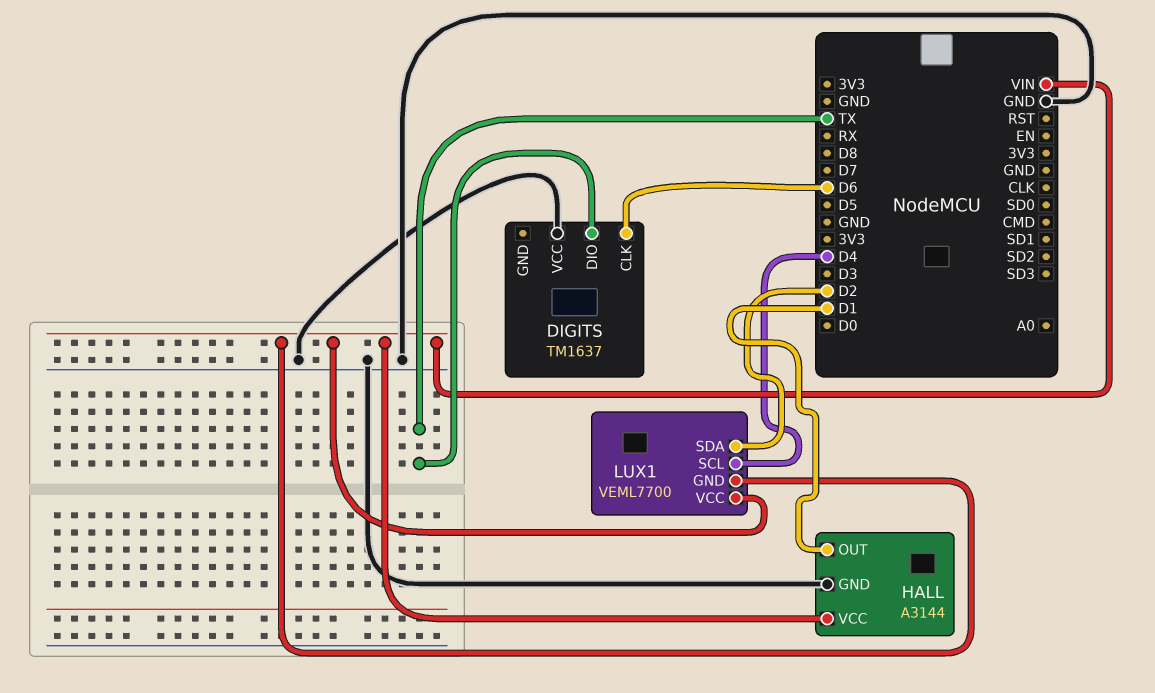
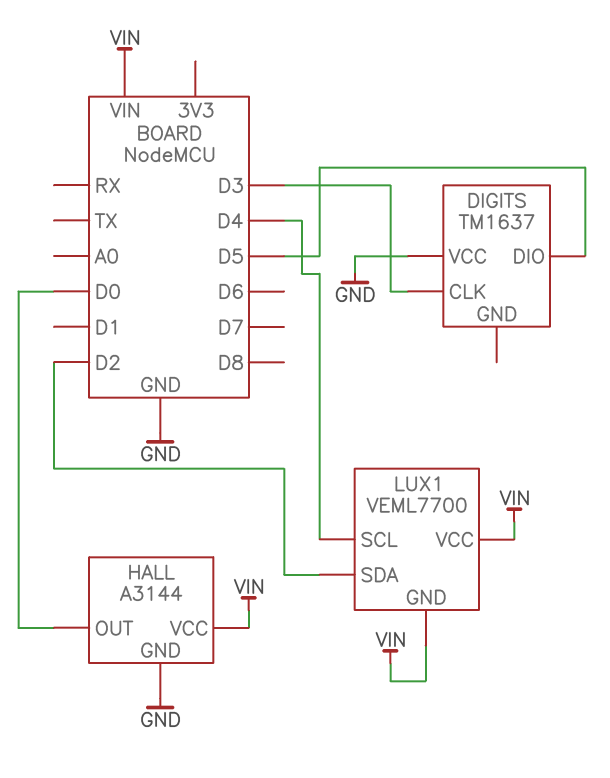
DIGITS pin CLK: D6 -> D3
DIGITS pin DIO: TX -> D5
HALL pin OUT: D1 -> D0

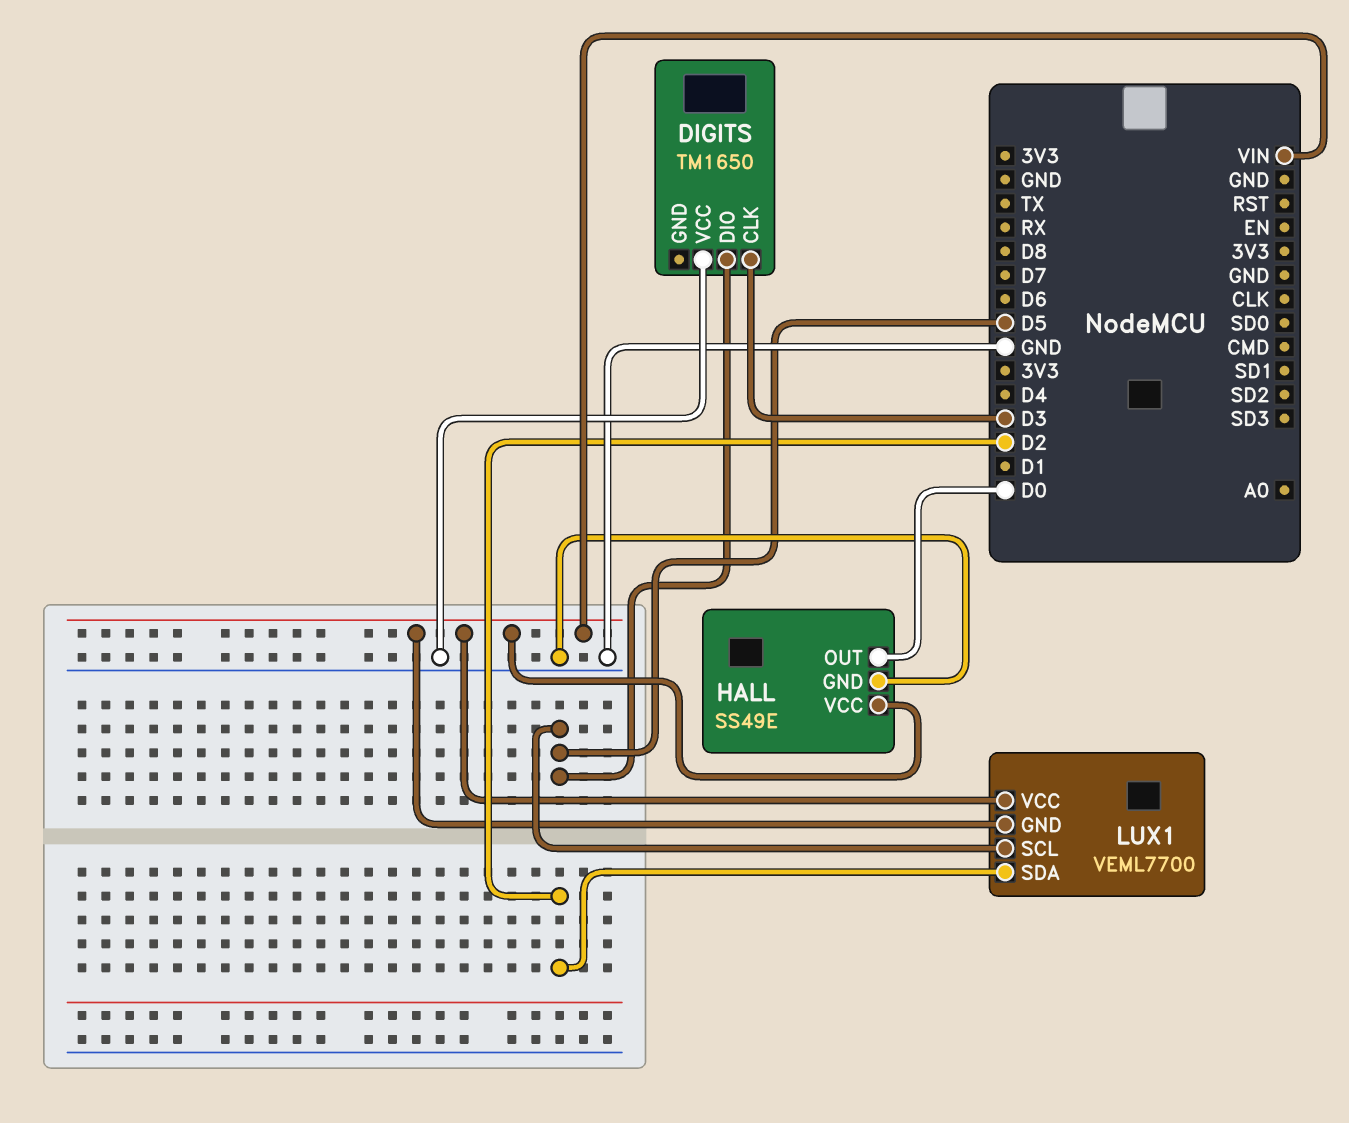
DIGITS: TM1637 -> TM1650
HALL: A3144 -> SS49E
LUX1 pin SCL: D4 -> D5

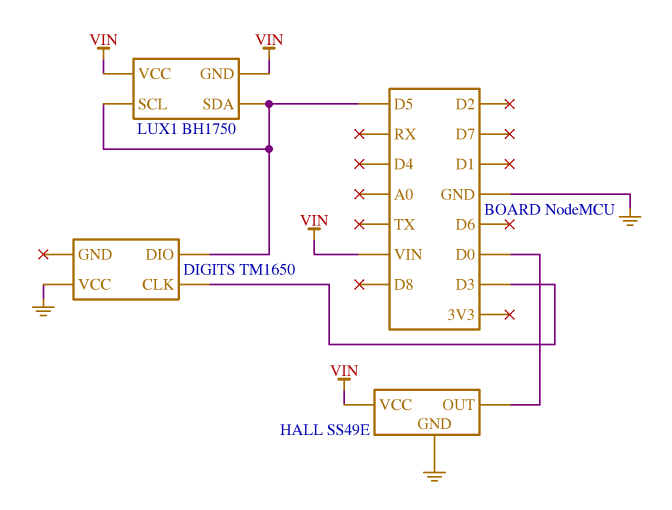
LUX1: VEML7700 -> BH1750
LUX1 pin SDA: D2 -> D5

